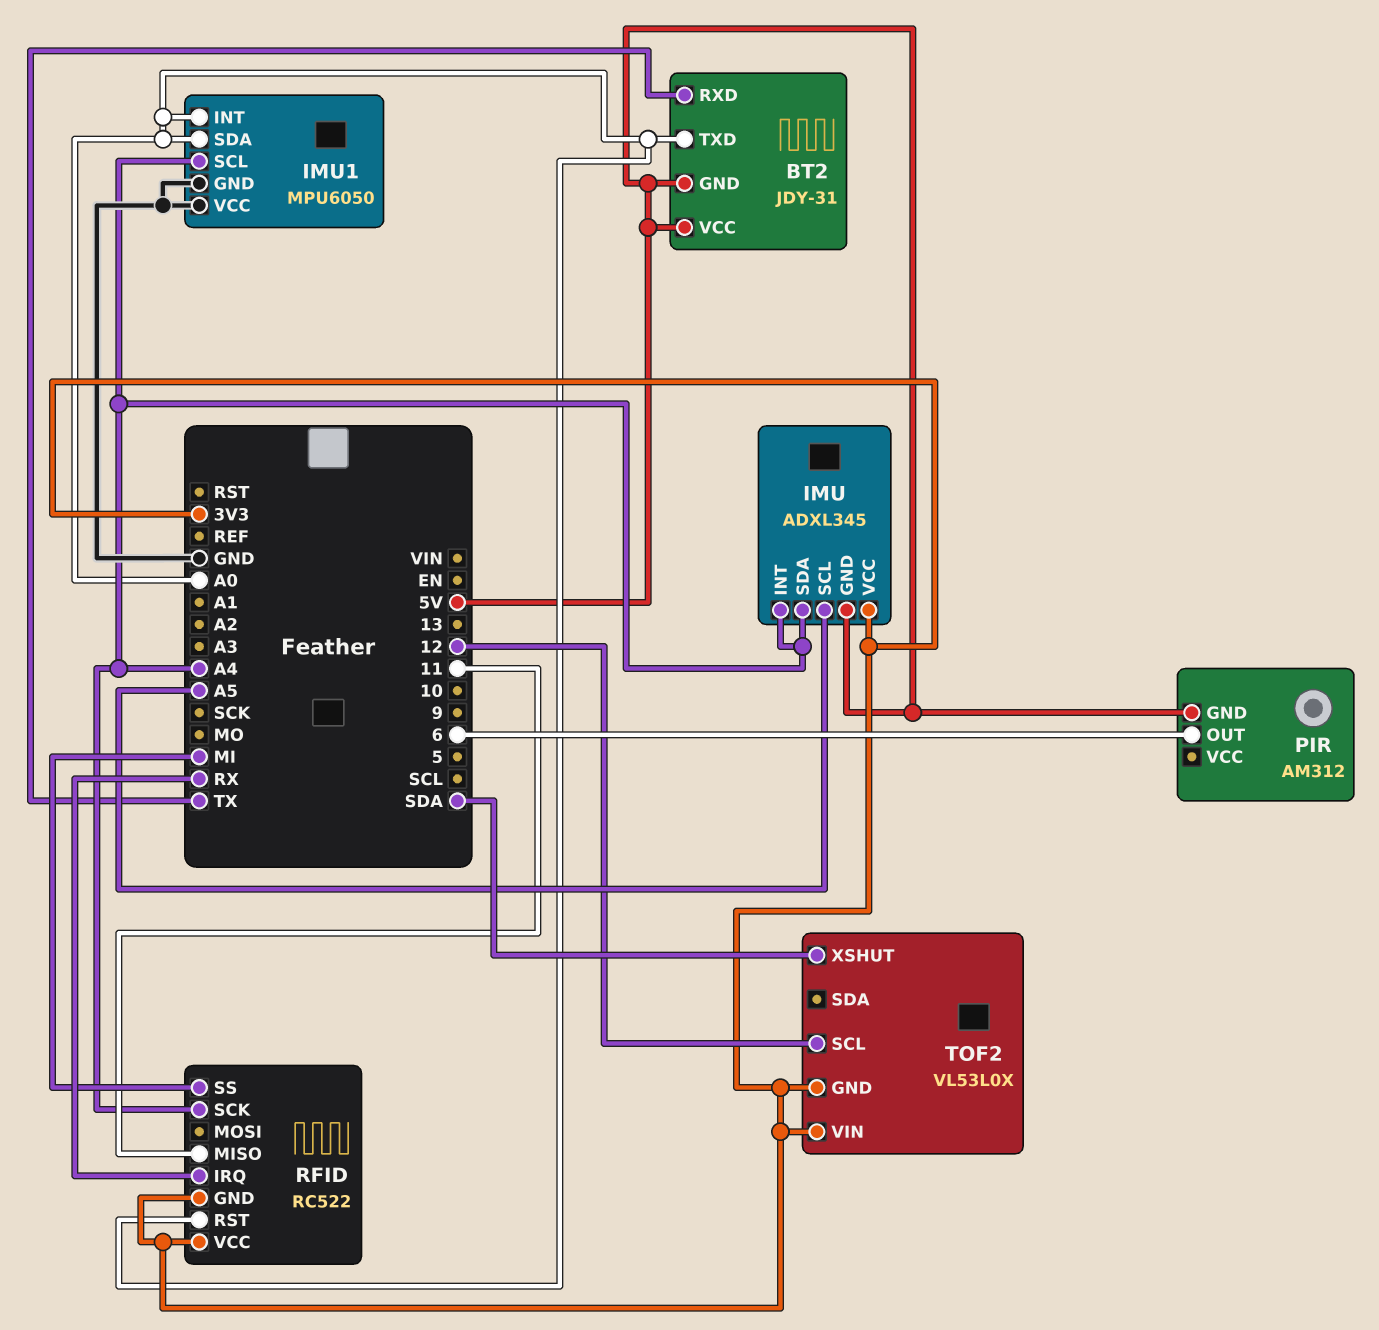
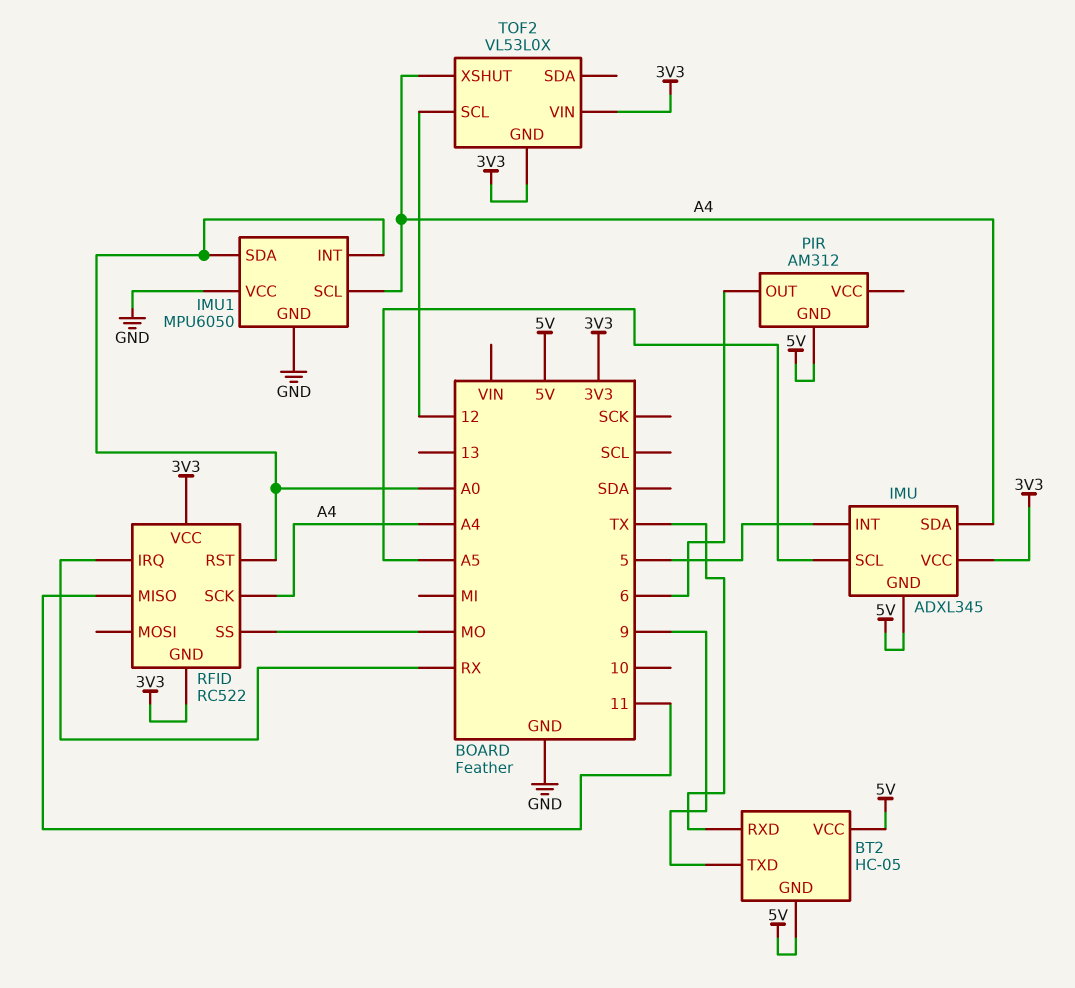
BT2: JDY-31 -> HC-05
BT2 pin TXD: A0 -> 9
IMU pin INT: A4 -> 5
RFID pin SS: MI -> MO
TOF2 pin XSHUT: SDA -> A4

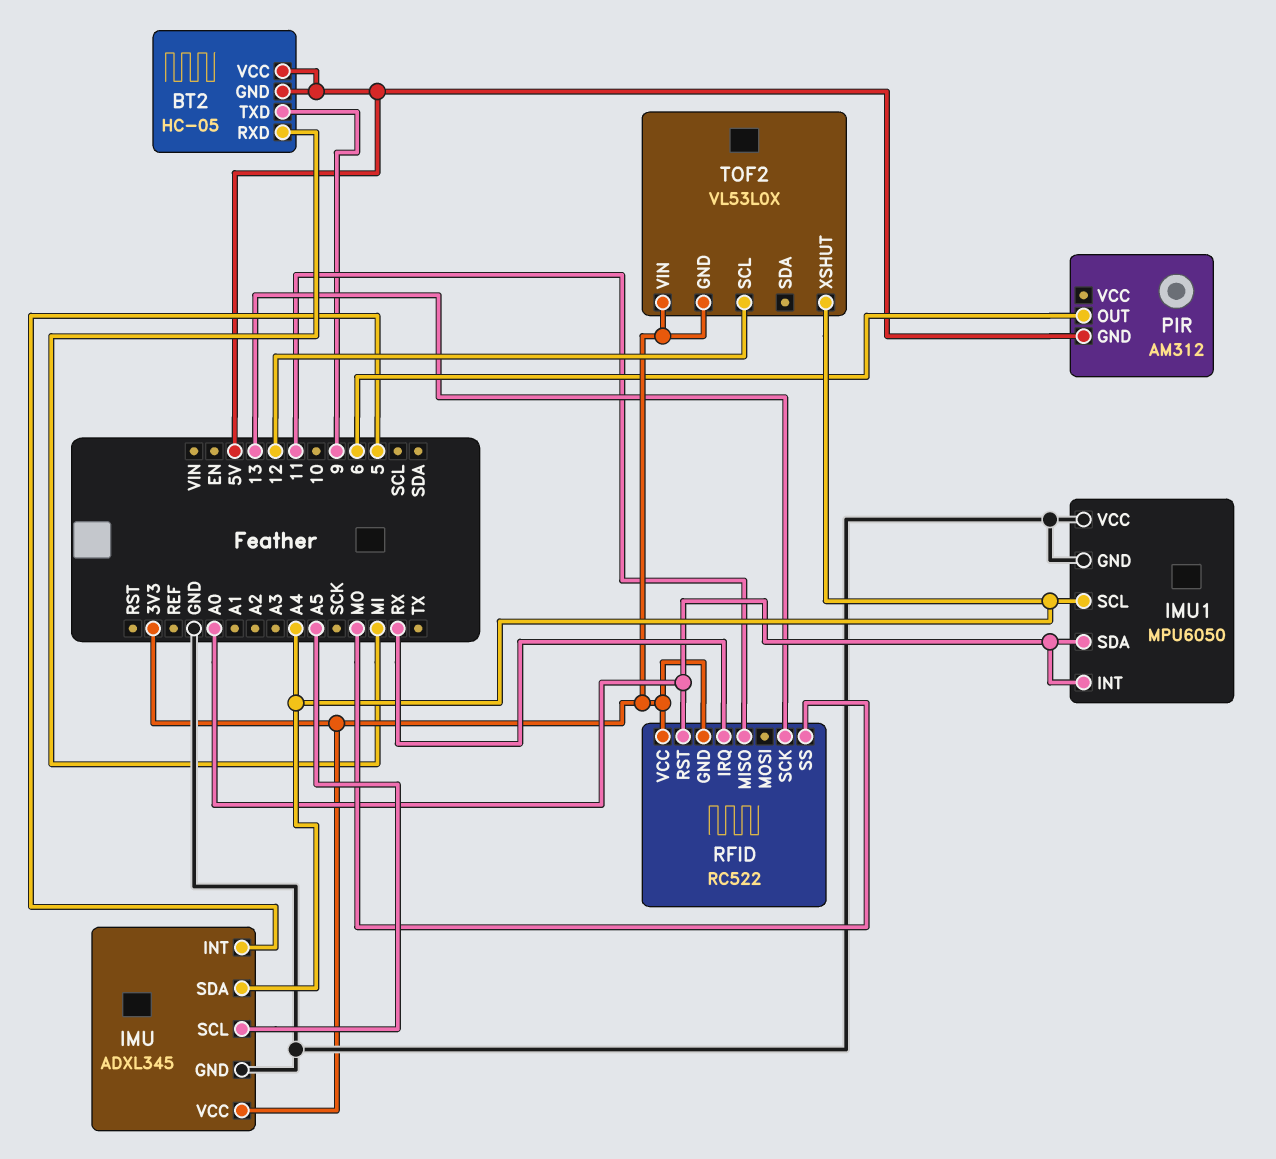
BT2 pin RXD: TX -> MI
IMU pin GND: 5V -> GND
RFID pin SCK: A4 -> 13

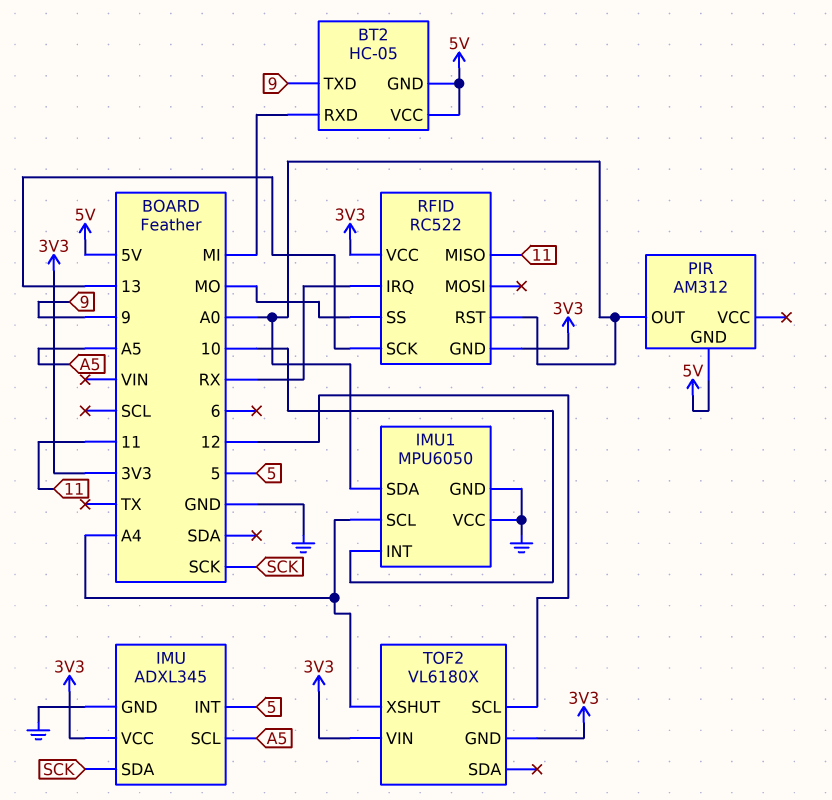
IMU pin SDA: A4 -> SCK
IMU1 pin INT: A0 -> 10
PIR pin OUT: 6 -> A0
TOF2: VL53L0X -> VL6180X

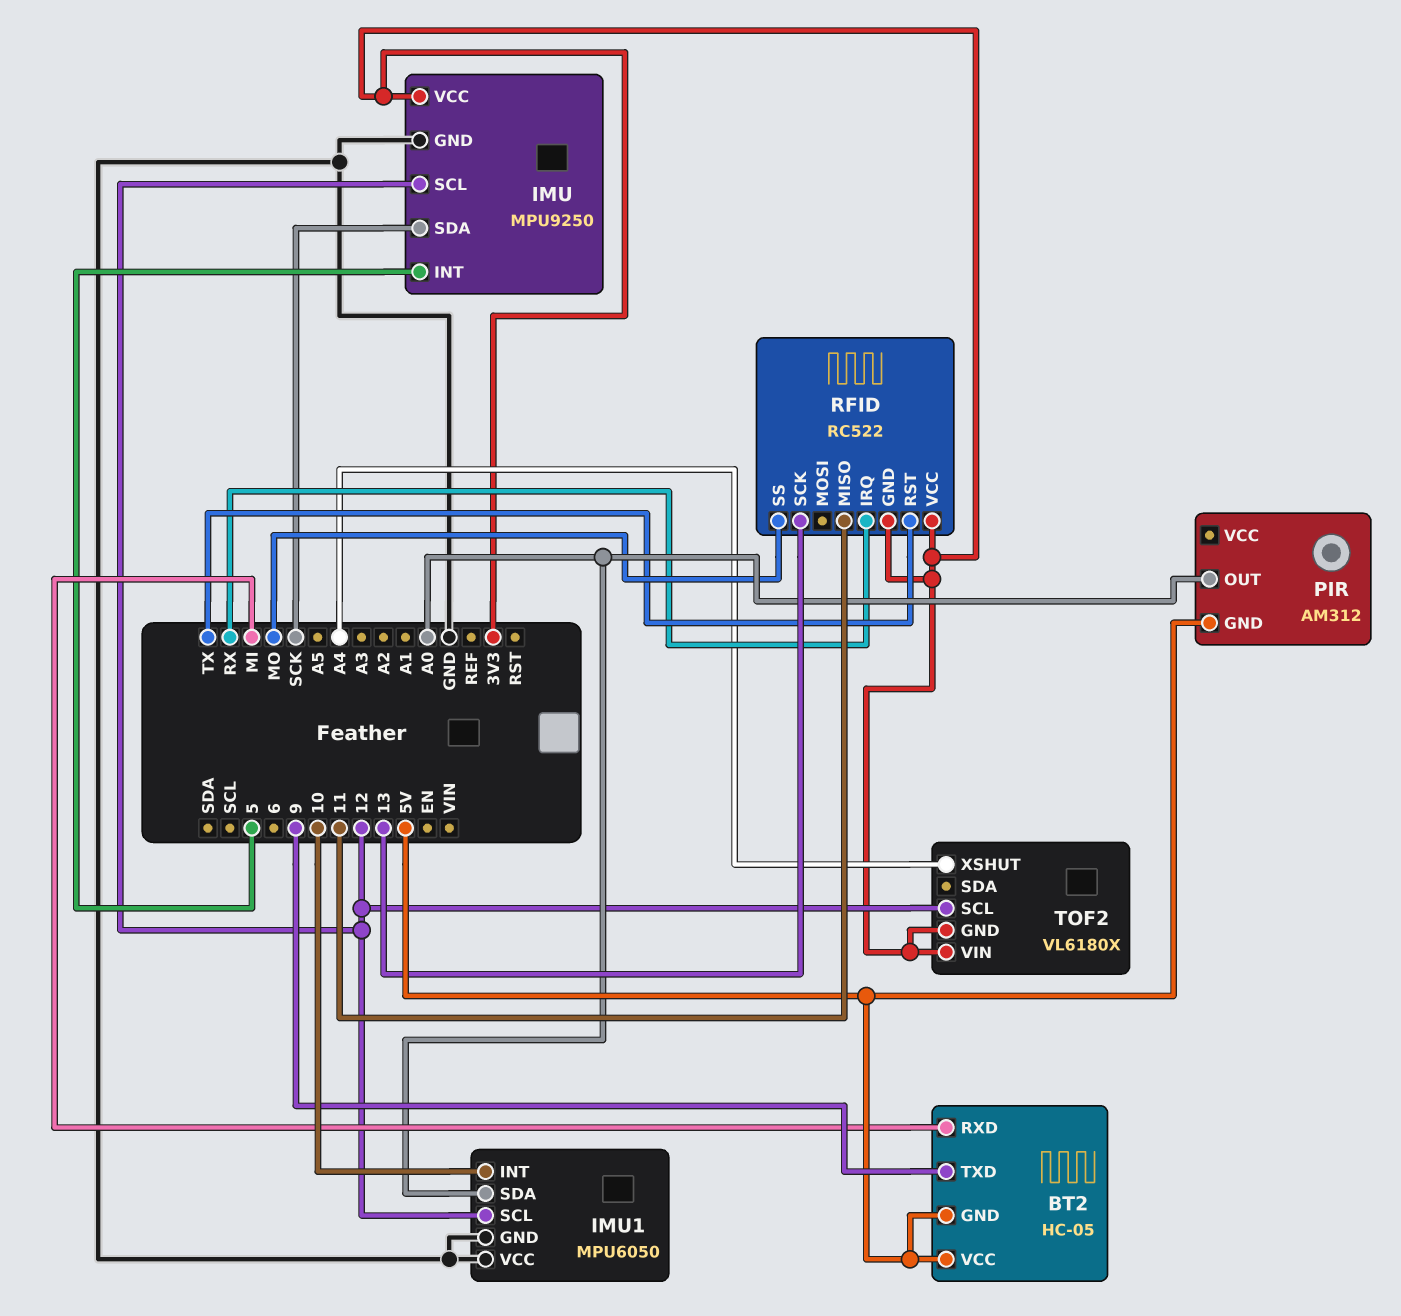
IMU: ADXL345 -> MPU9250
IMU pin SCL: A5 -> 12
IMU1 pin SCL: A4 -> 12
RFID pin RST: A0 -> TX

